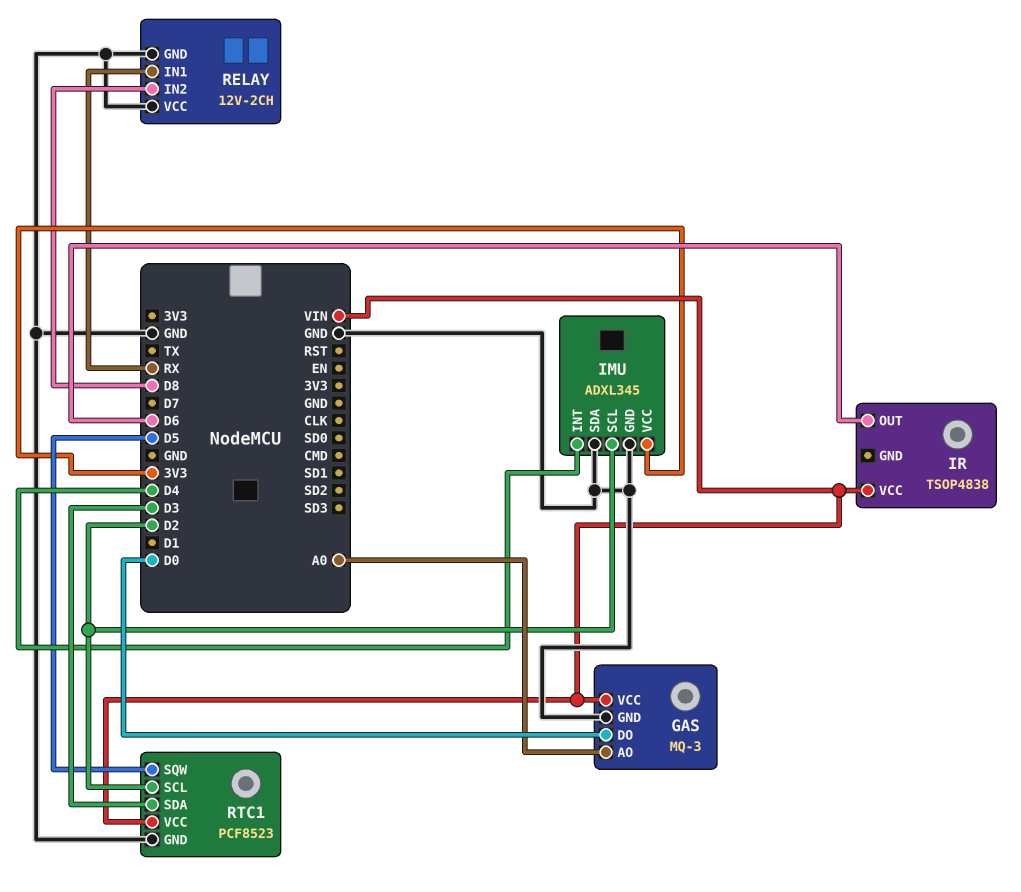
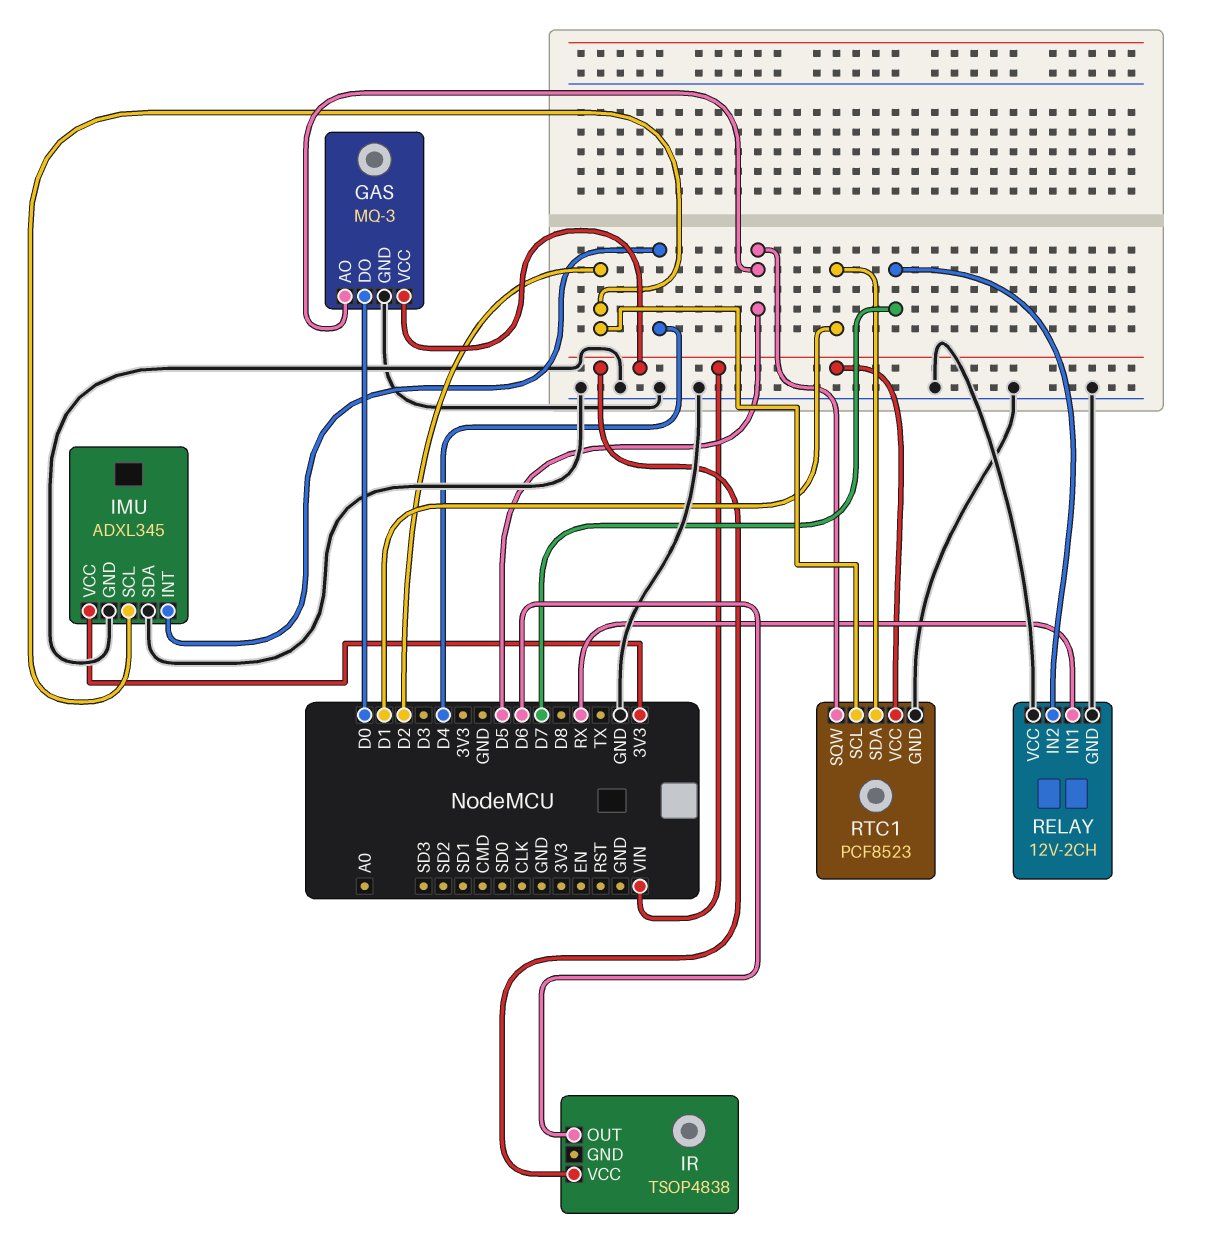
GAS pin AO: A0 -> D5
RELAY pin IN2: D8 -> D7
RTC1 pin SDA: D3 -> D1

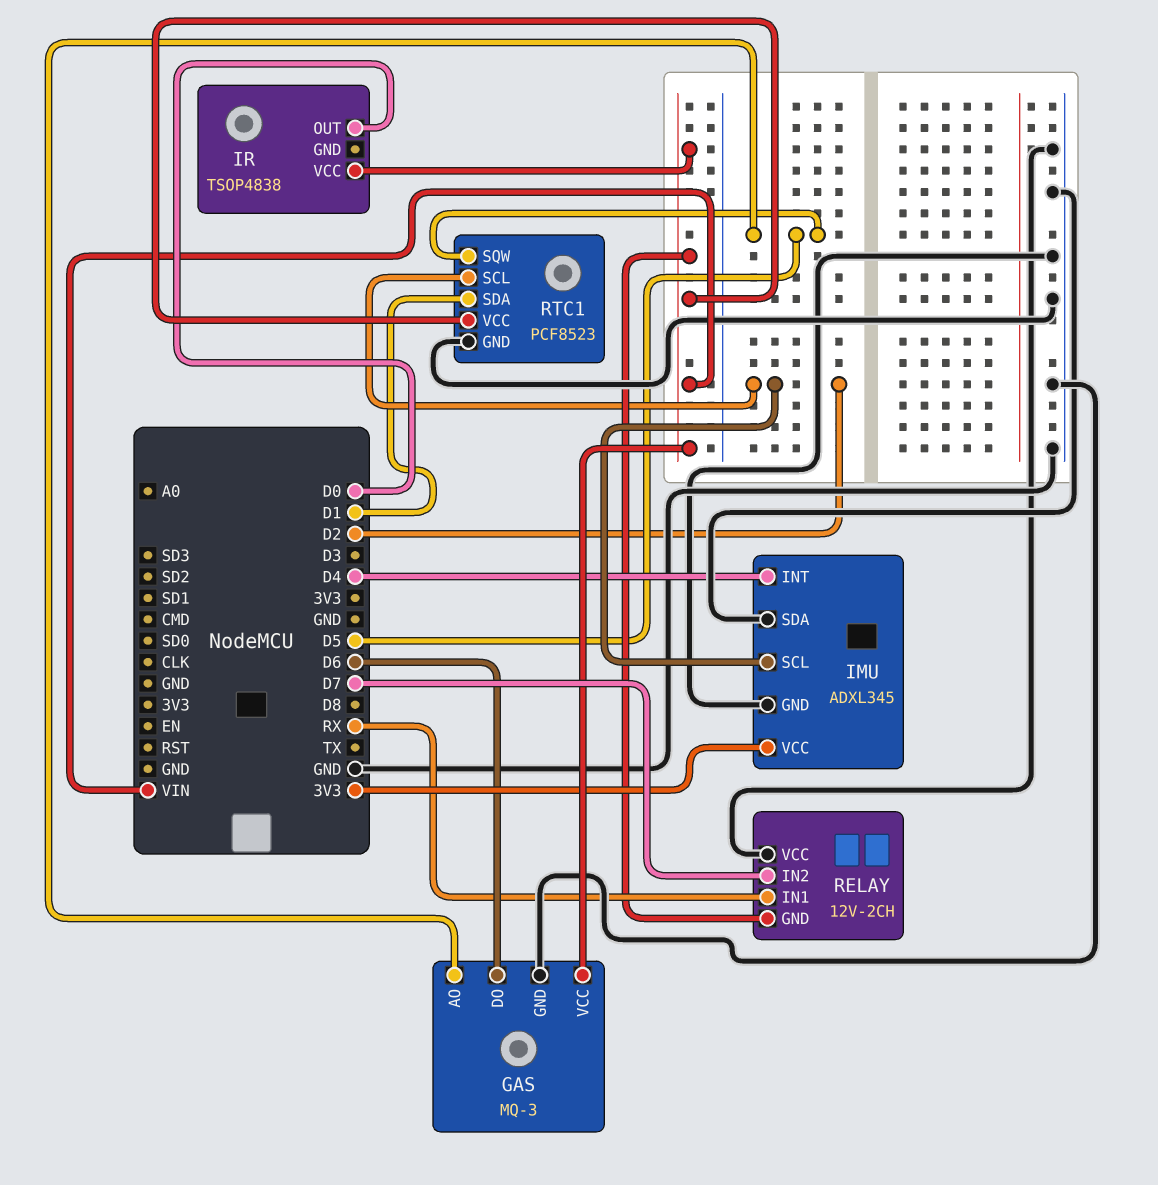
GAS pin DO: D0 -> D6
IR pin OUT: D6 -> D0
RELAY pin GND: GND -> VIN

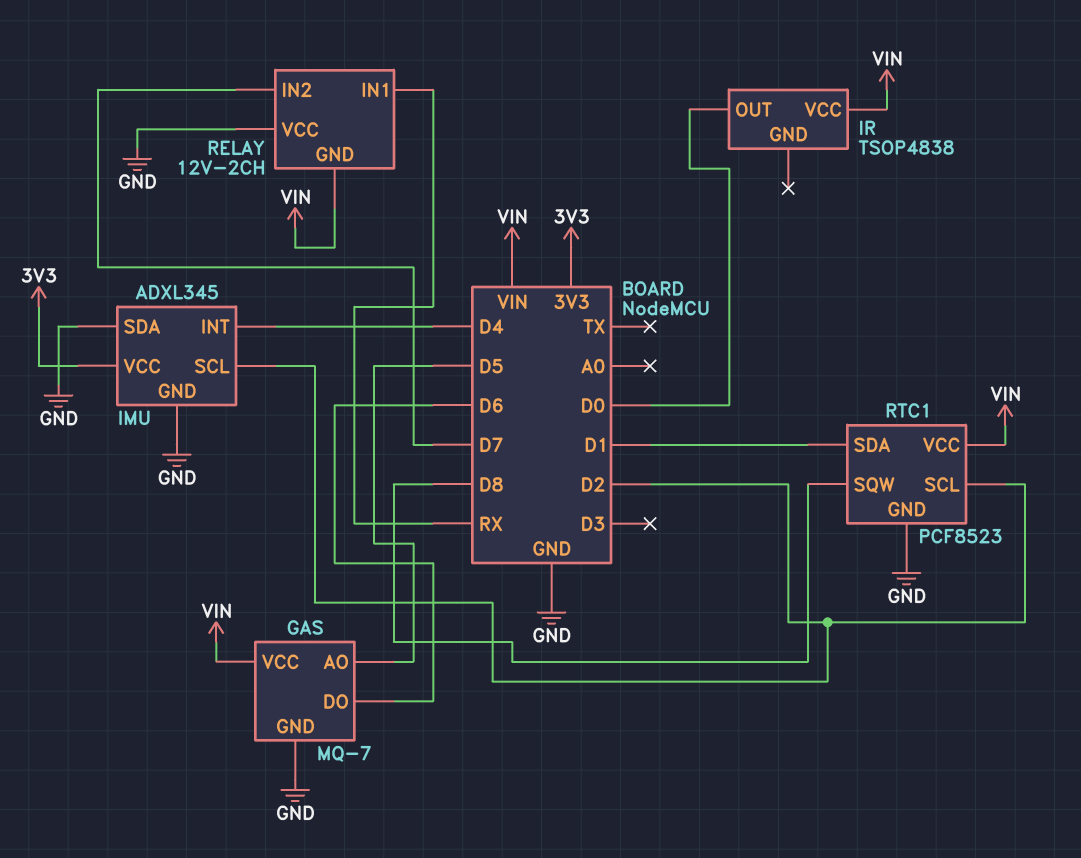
GAS: MQ-3 -> MQ-7
RTC1 pin SQW: D5 -> D8

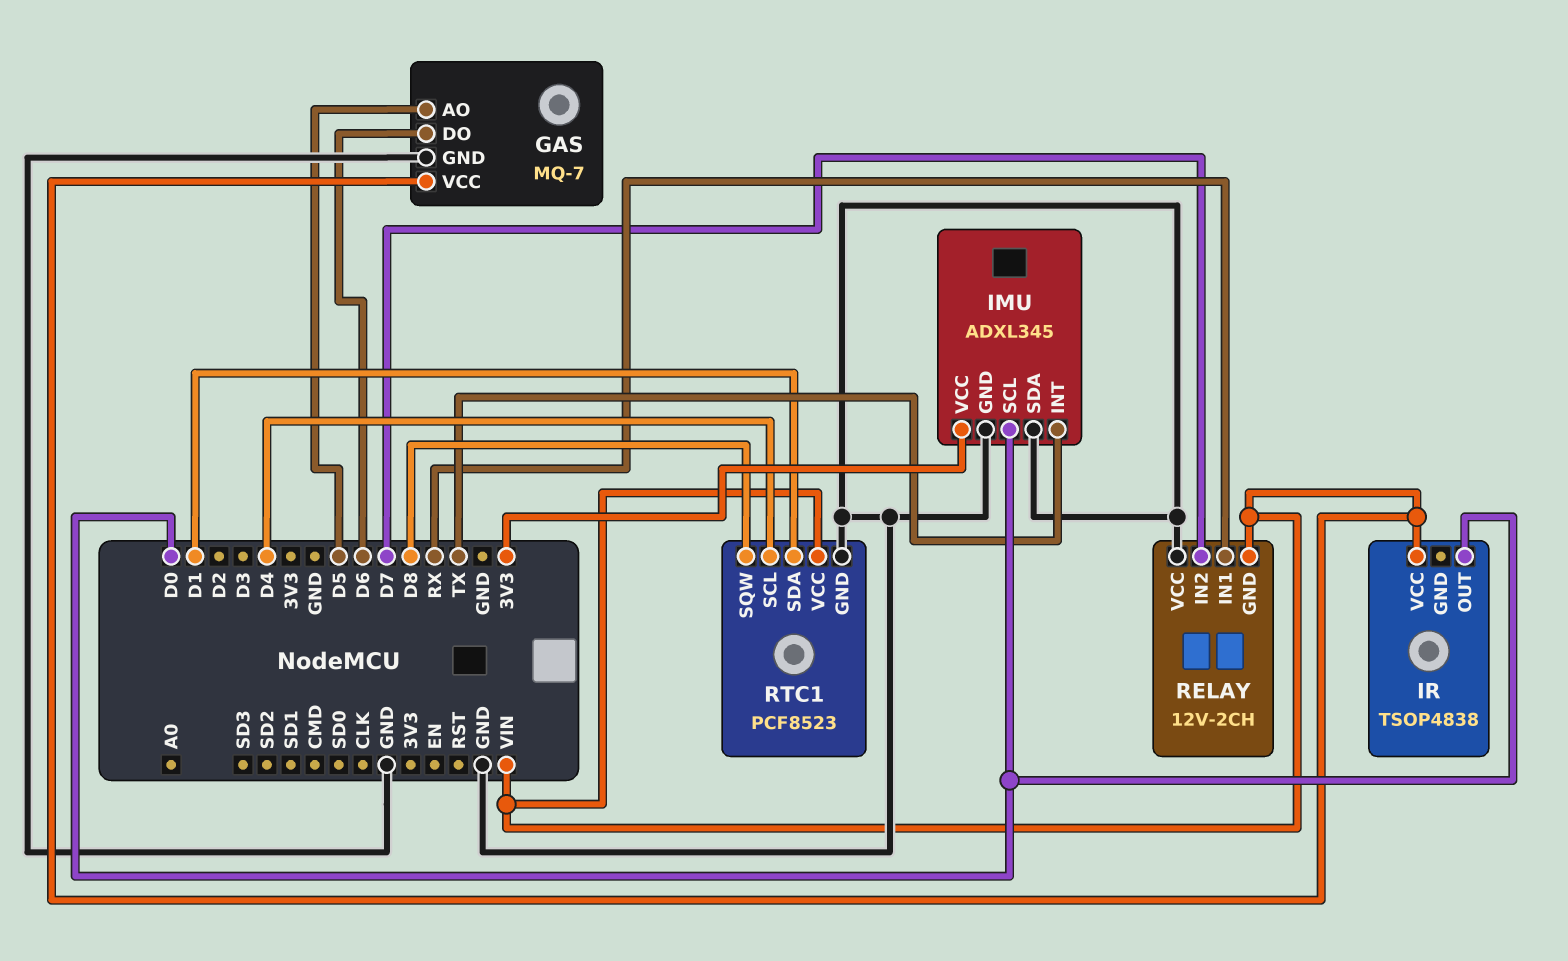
IMU pin INT: D4 -> TX
IMU pin SCL: D2 -> D0
RTC1 pin SCL: D2 -> D4

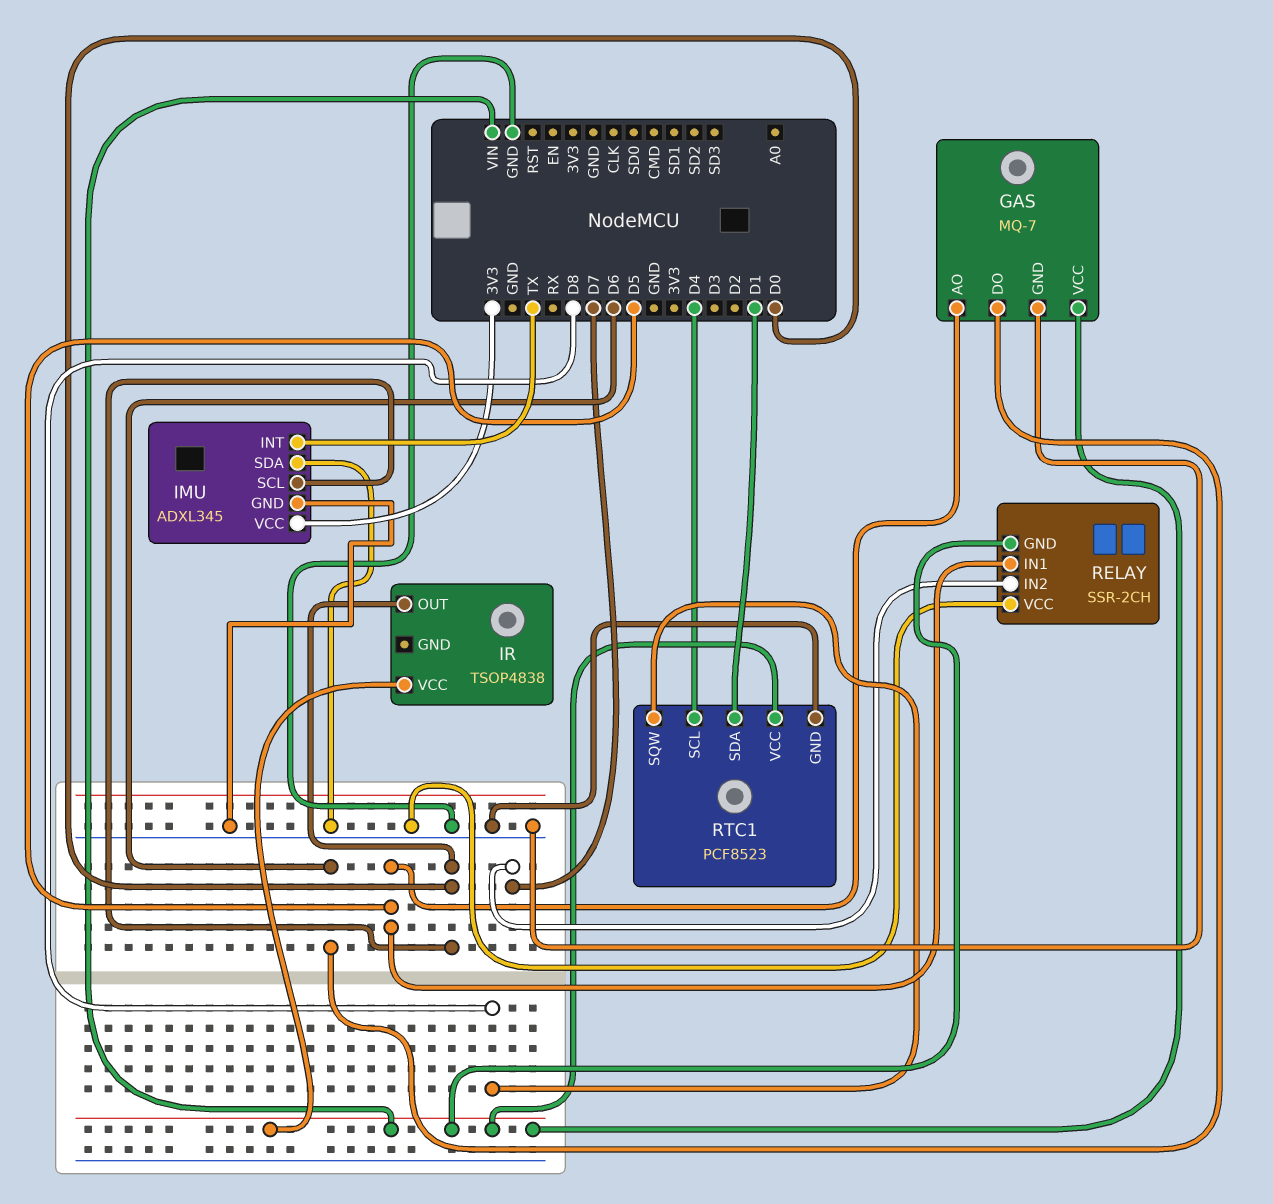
RELAY: 12V-2CH -> SSR-2CH
RELAY pin IN1: RX -> D5

